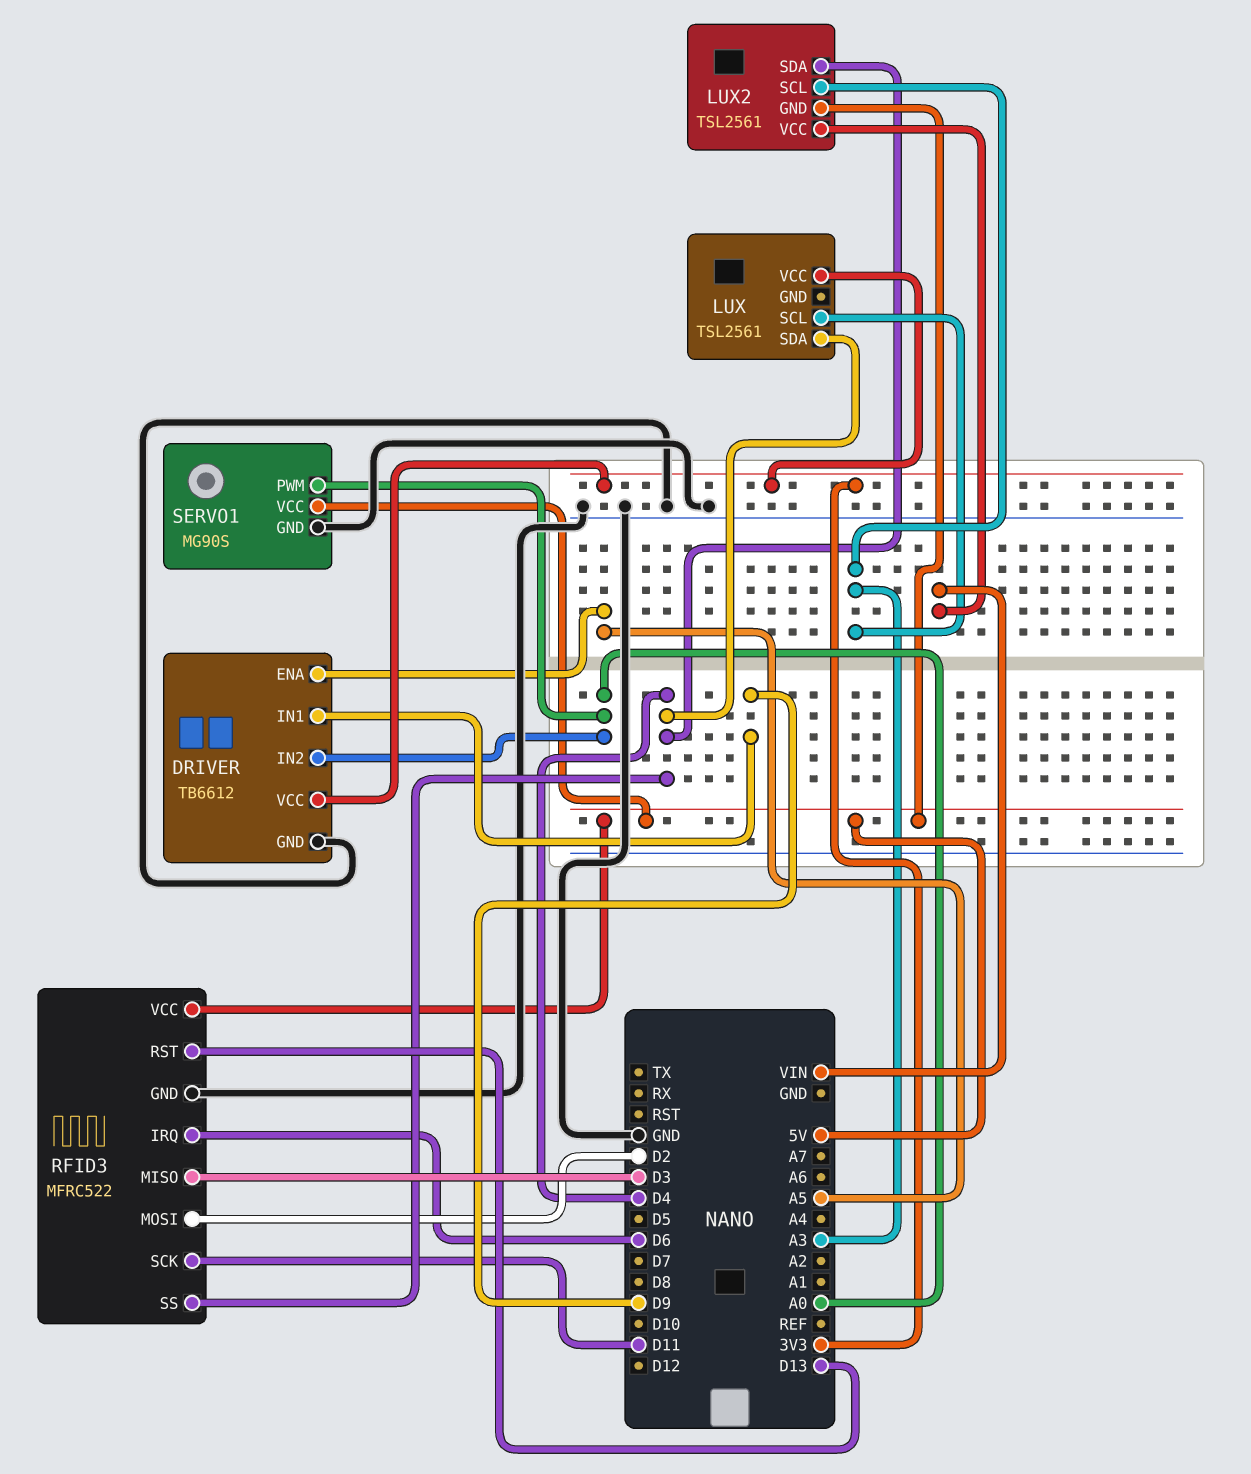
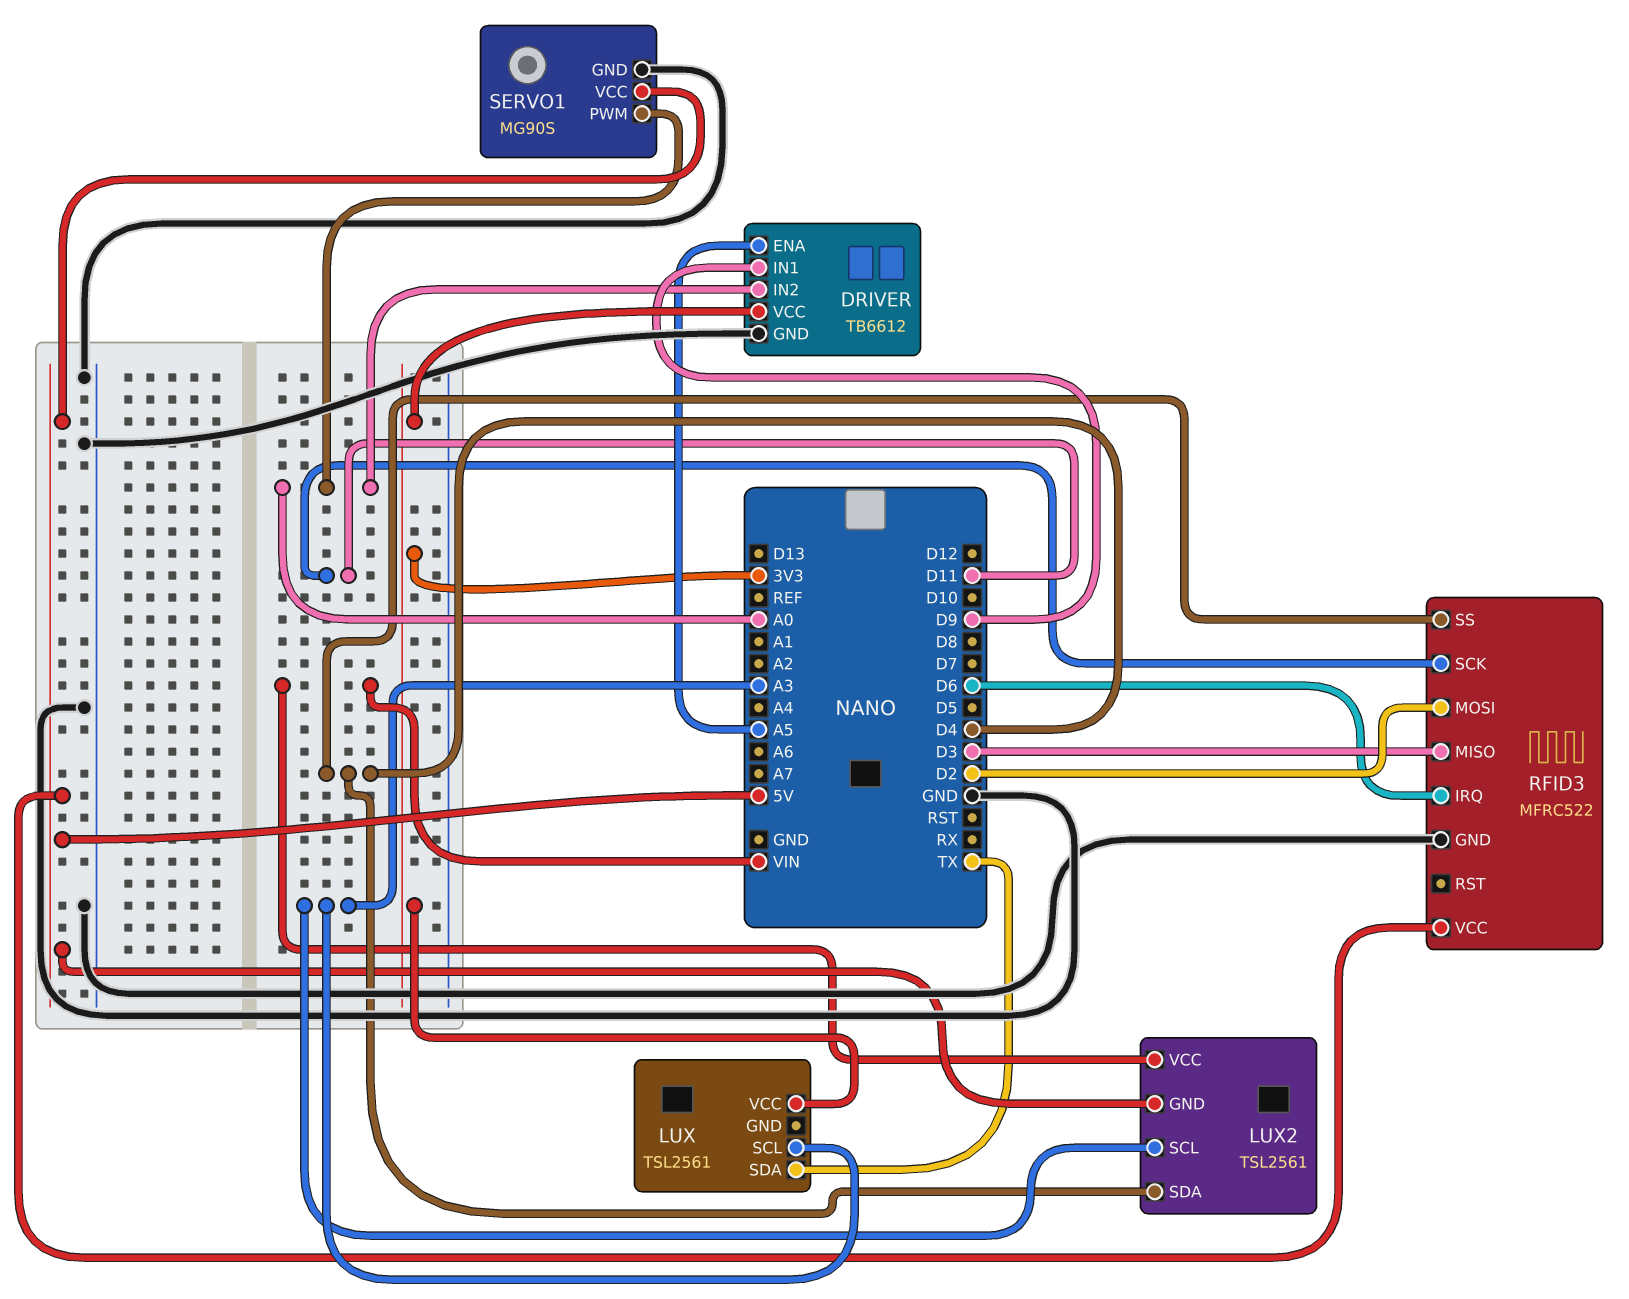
LUX pin SDA: D4 -> TX
RFID3 pin RST: D13 -> none

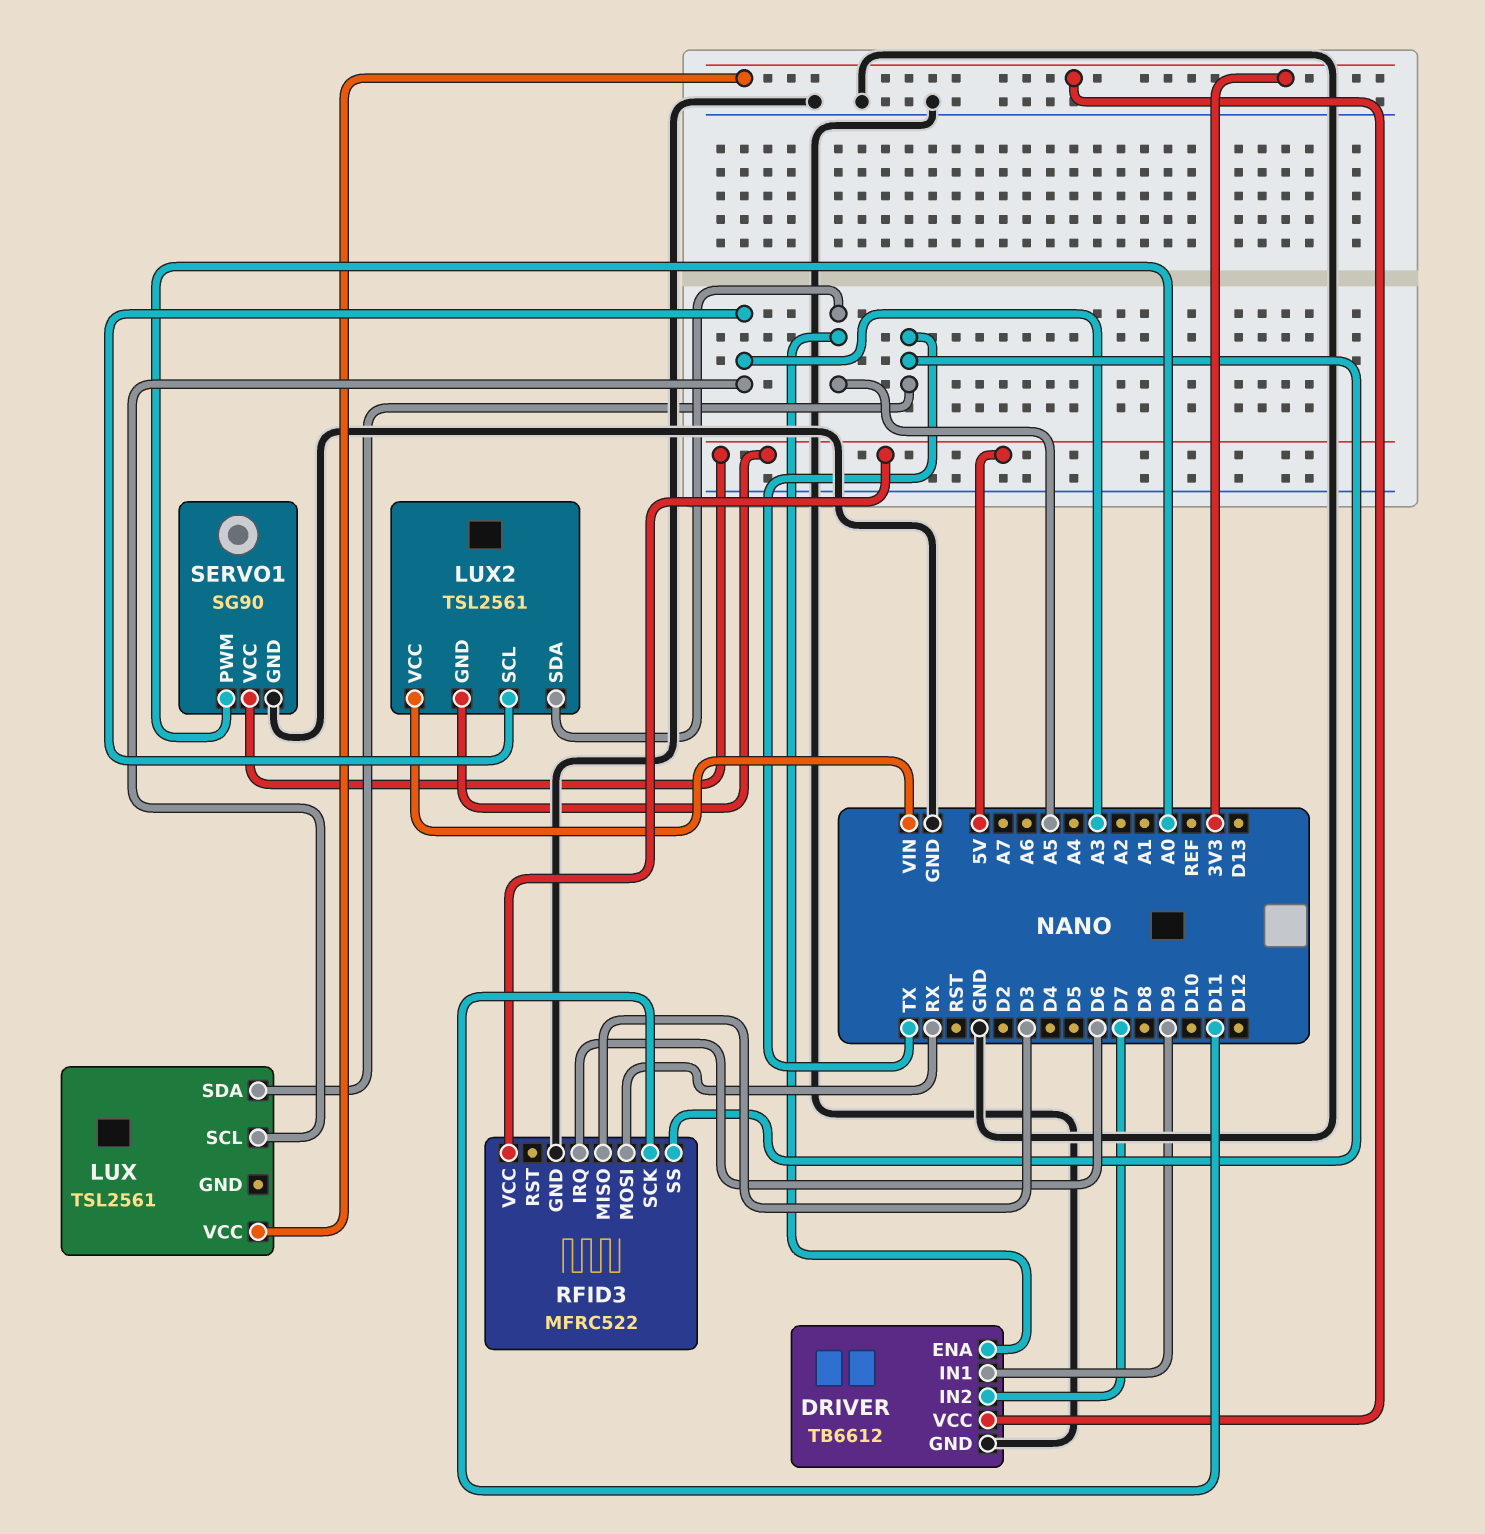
DRIVER pin IN2: A0 -> D7
LUX2 pin SDA: D4 -> A5
RFID3 pin MOSI: D2 -> RX
RFID3 pin SS: D4 -> TX
SERVO1: MG90S -> SG90

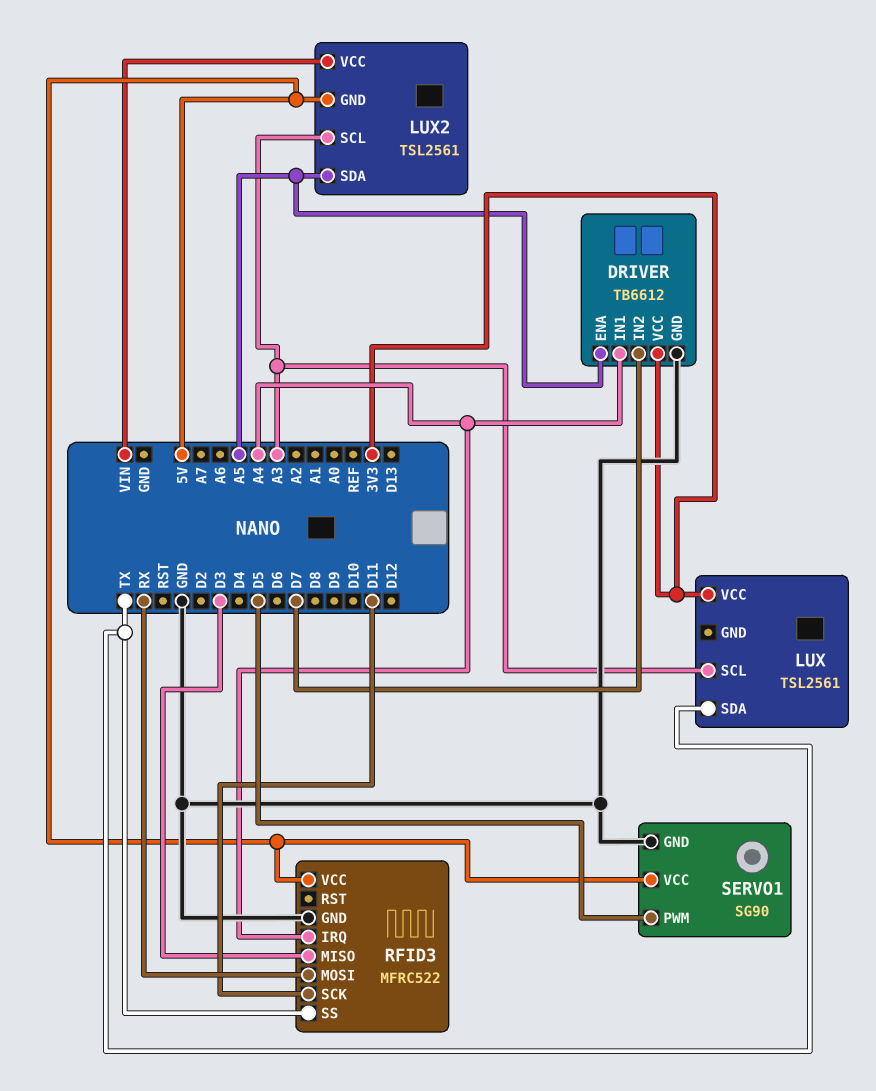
DRIVER pin IN1: D9 -> A4
RFID3 pin IRQ: D6 -> A4
SERVO1 pin PWM: A0 -> D5

